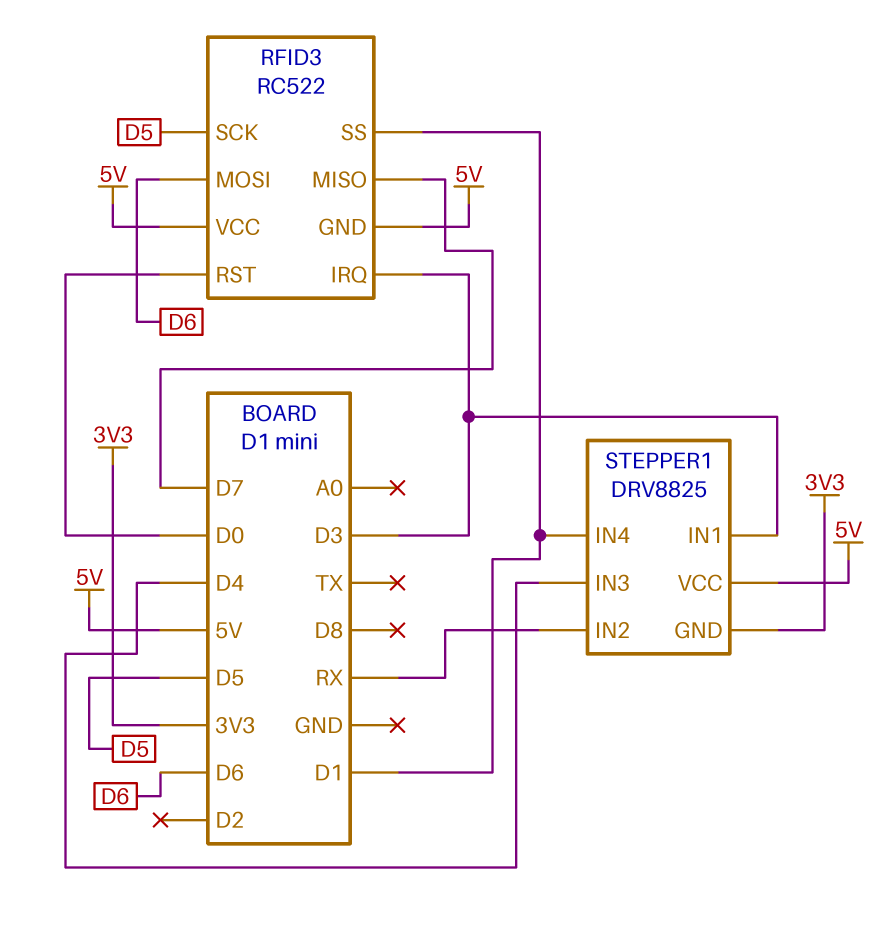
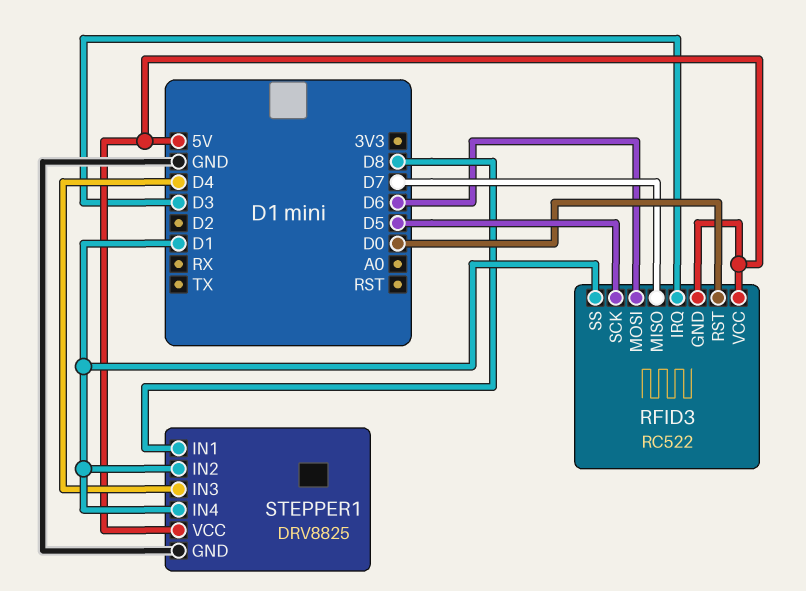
STEPPER1 pin GND: 3V3 -> GND
STEPPER1 pin IN1: D3 -> D8
STEPPER1 pin IN2: RX -> D1

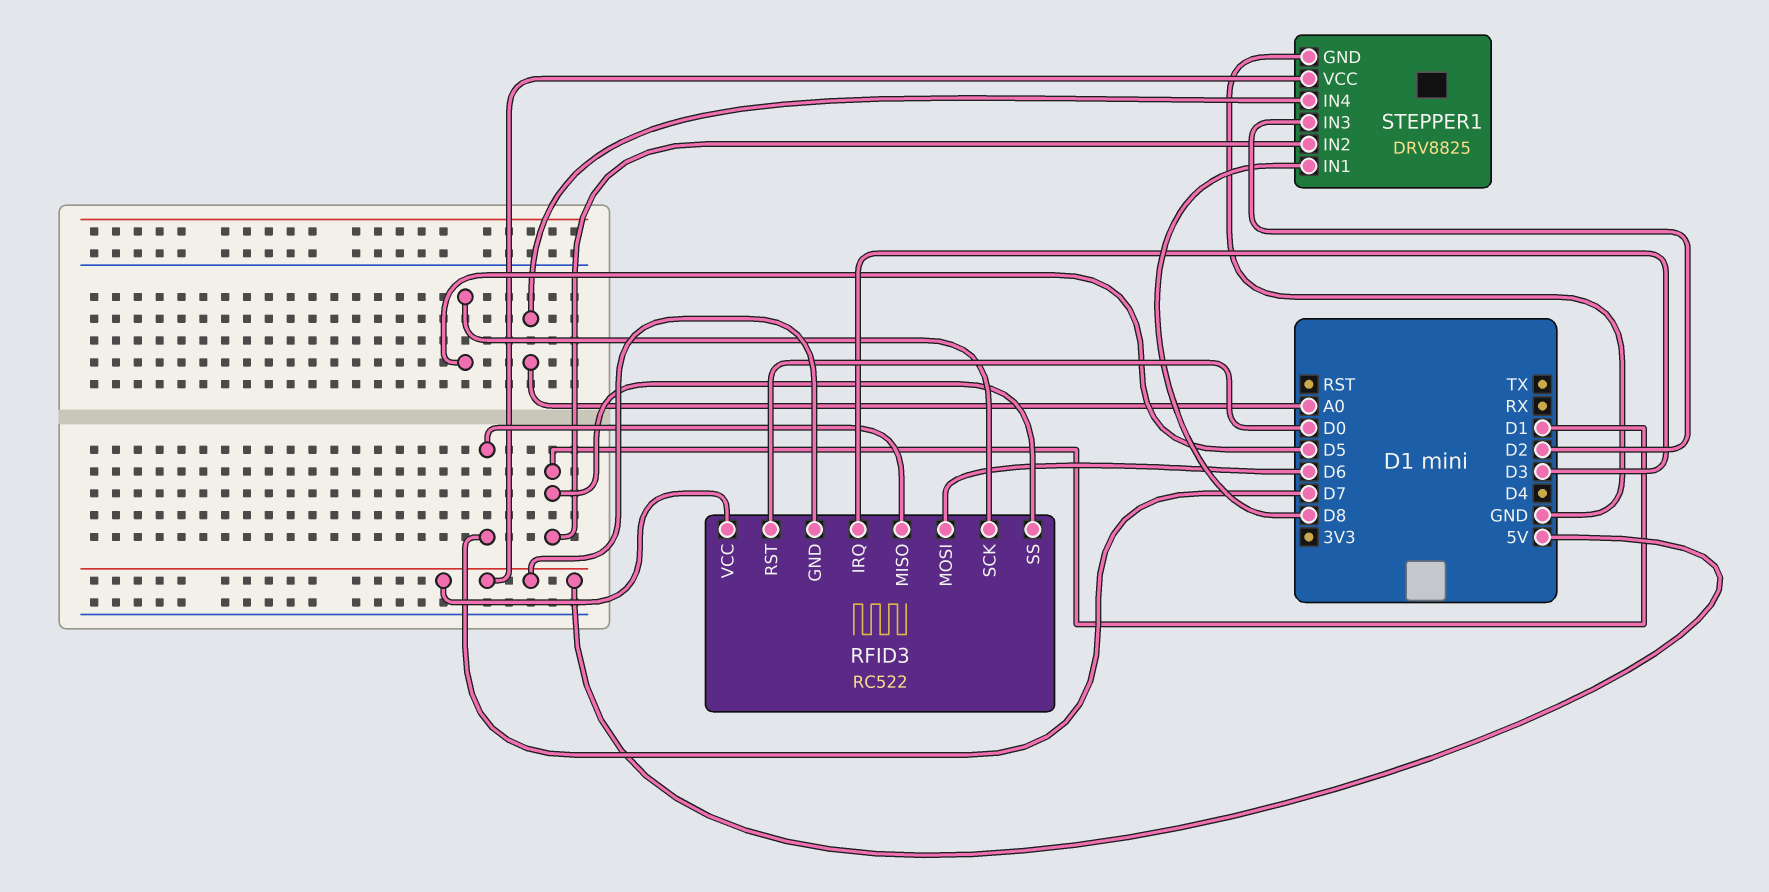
STEPPER1 pin IN3: D4 -> D2
STEPPER1 pin IN4: D1 -> A0

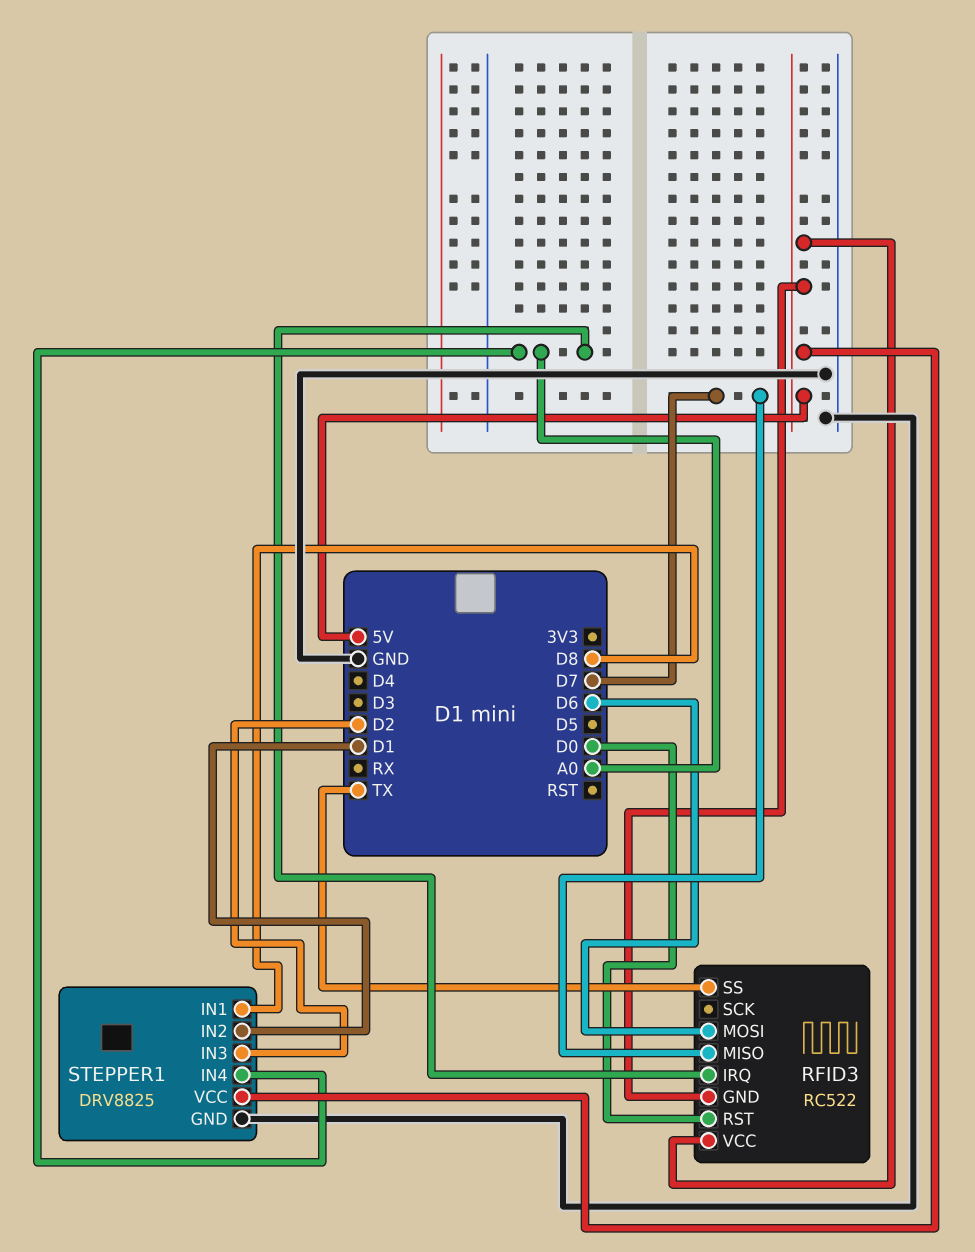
RFID3 pin IRQ: D3 -> A0
RFID3 pin SCK: D5 -> none
RFID3 pin SS: D1 -> TX

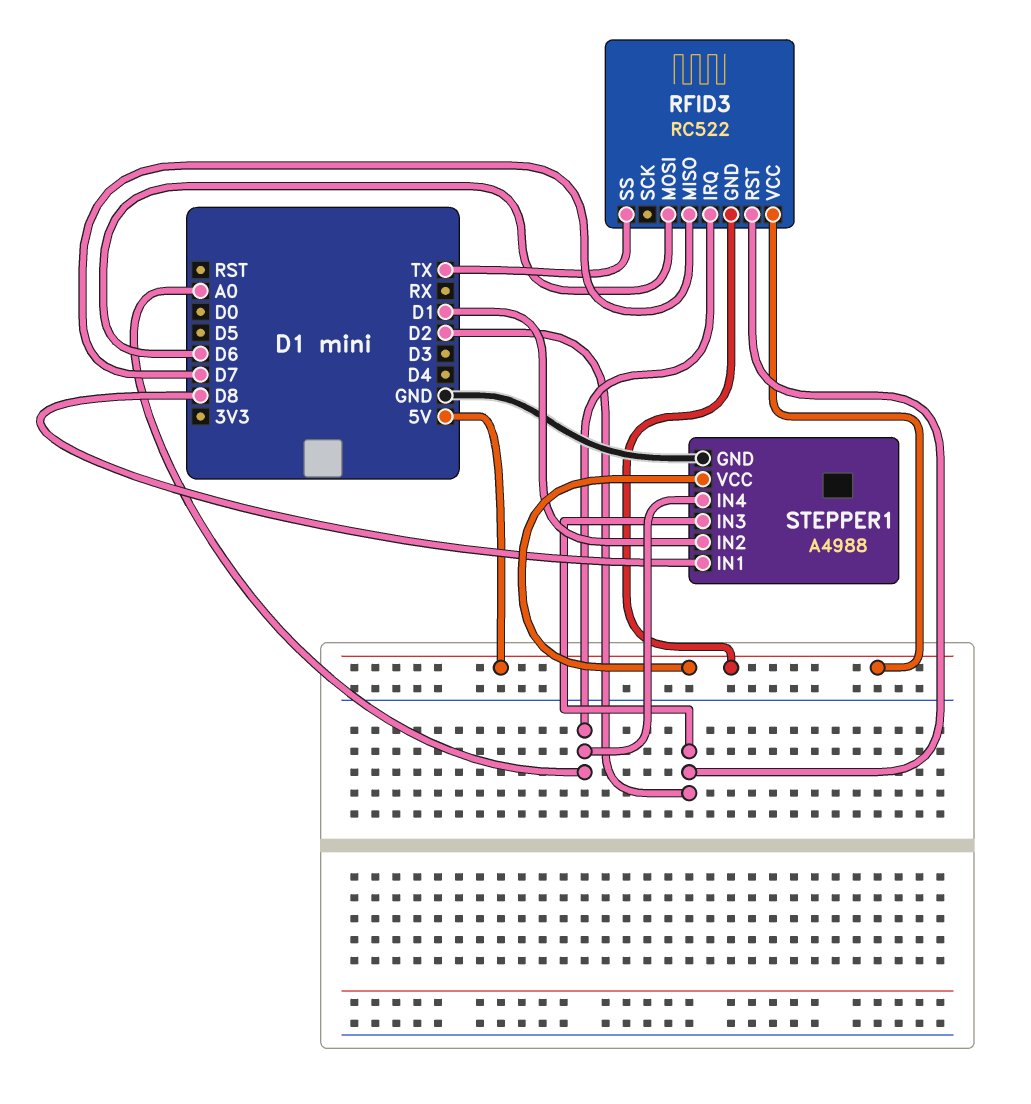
RFID3 pin RST: D0 -> D2
STEPPER1: DRV8825 -> A4988

